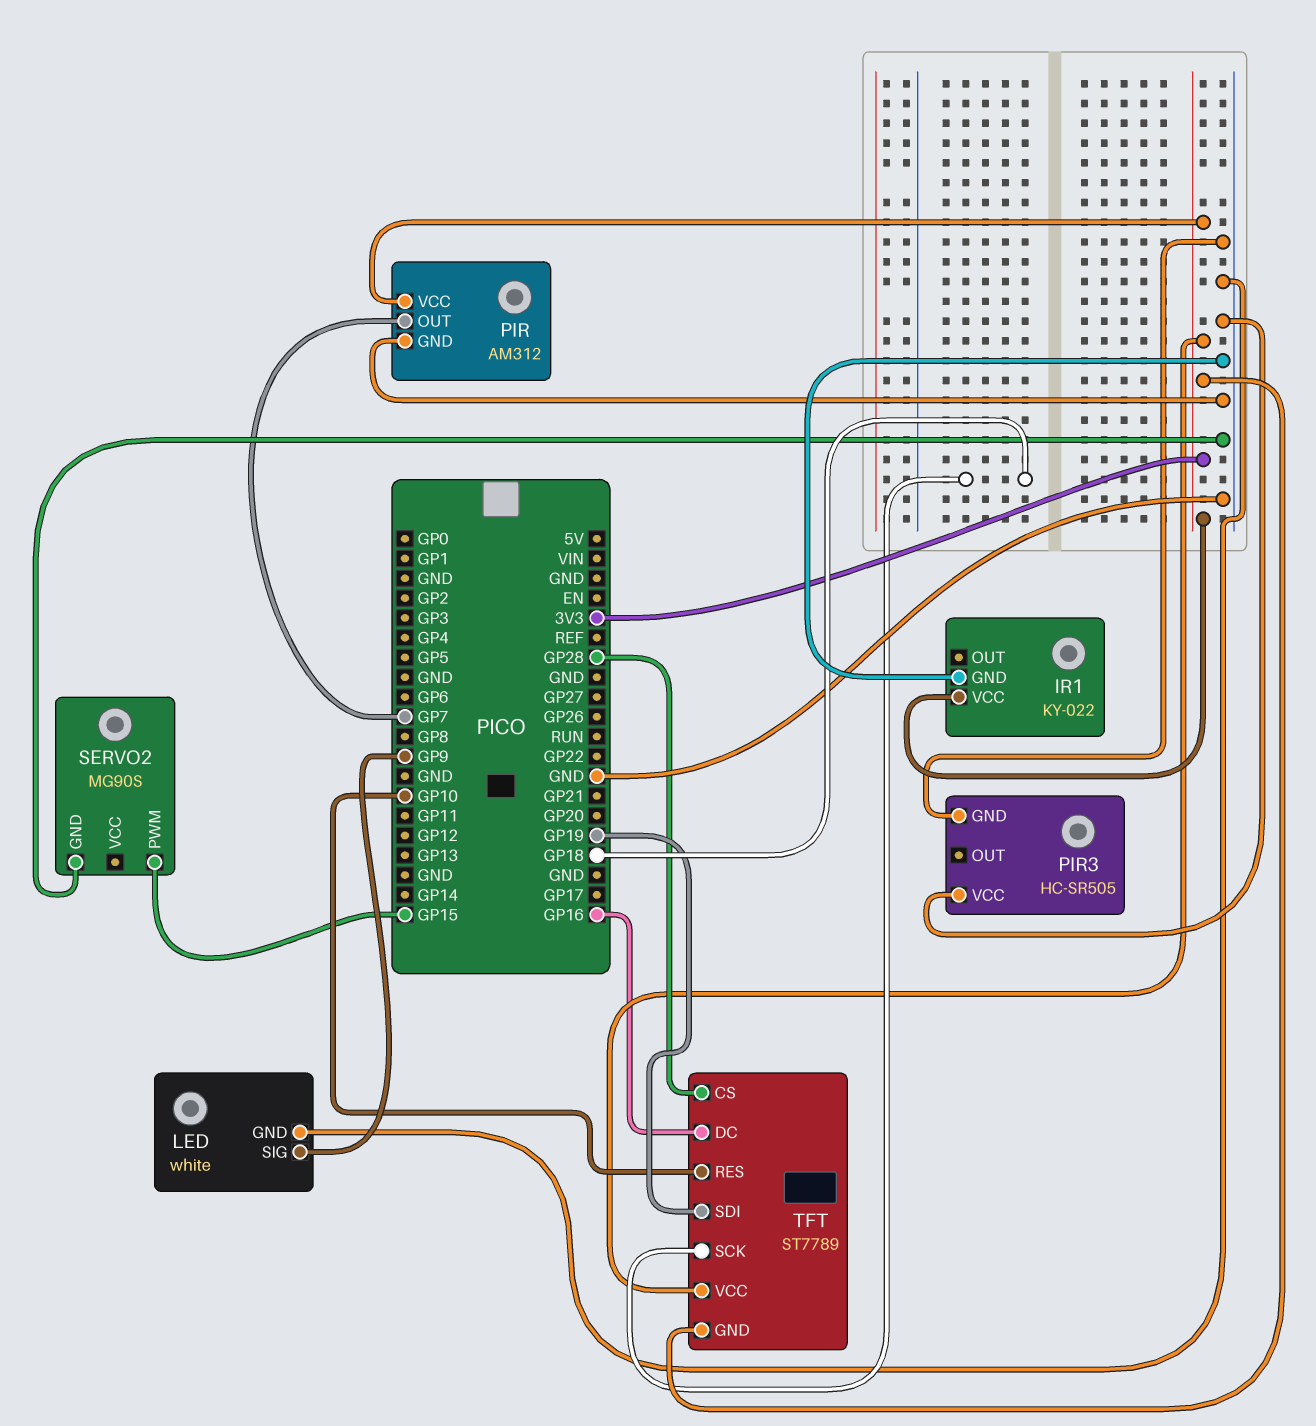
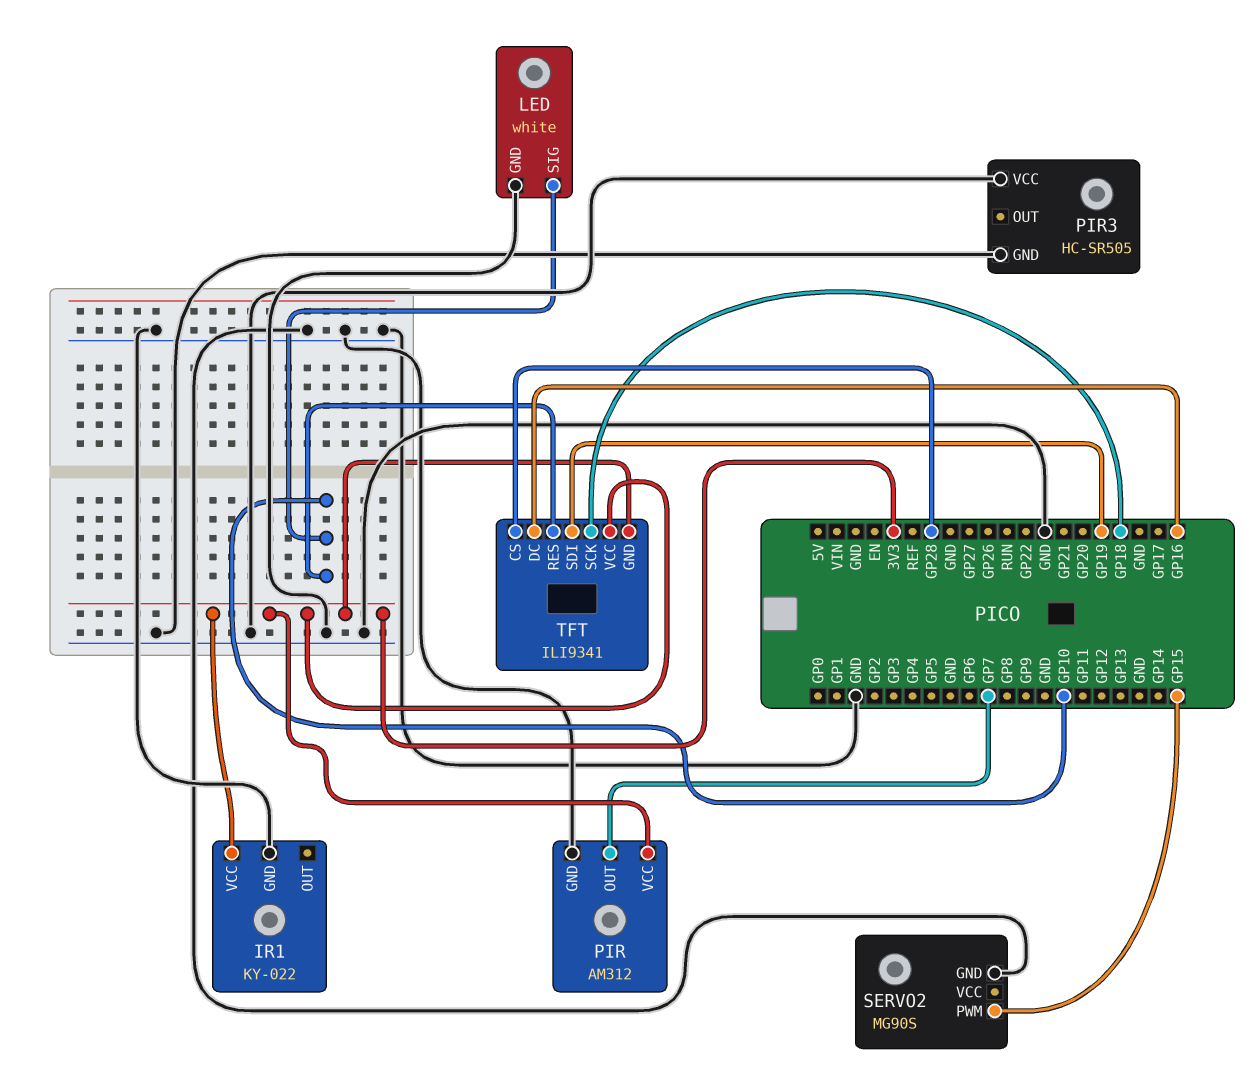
LED pin SIG: GP9 -> GP10
TFT: ST7789 -> ILI9341

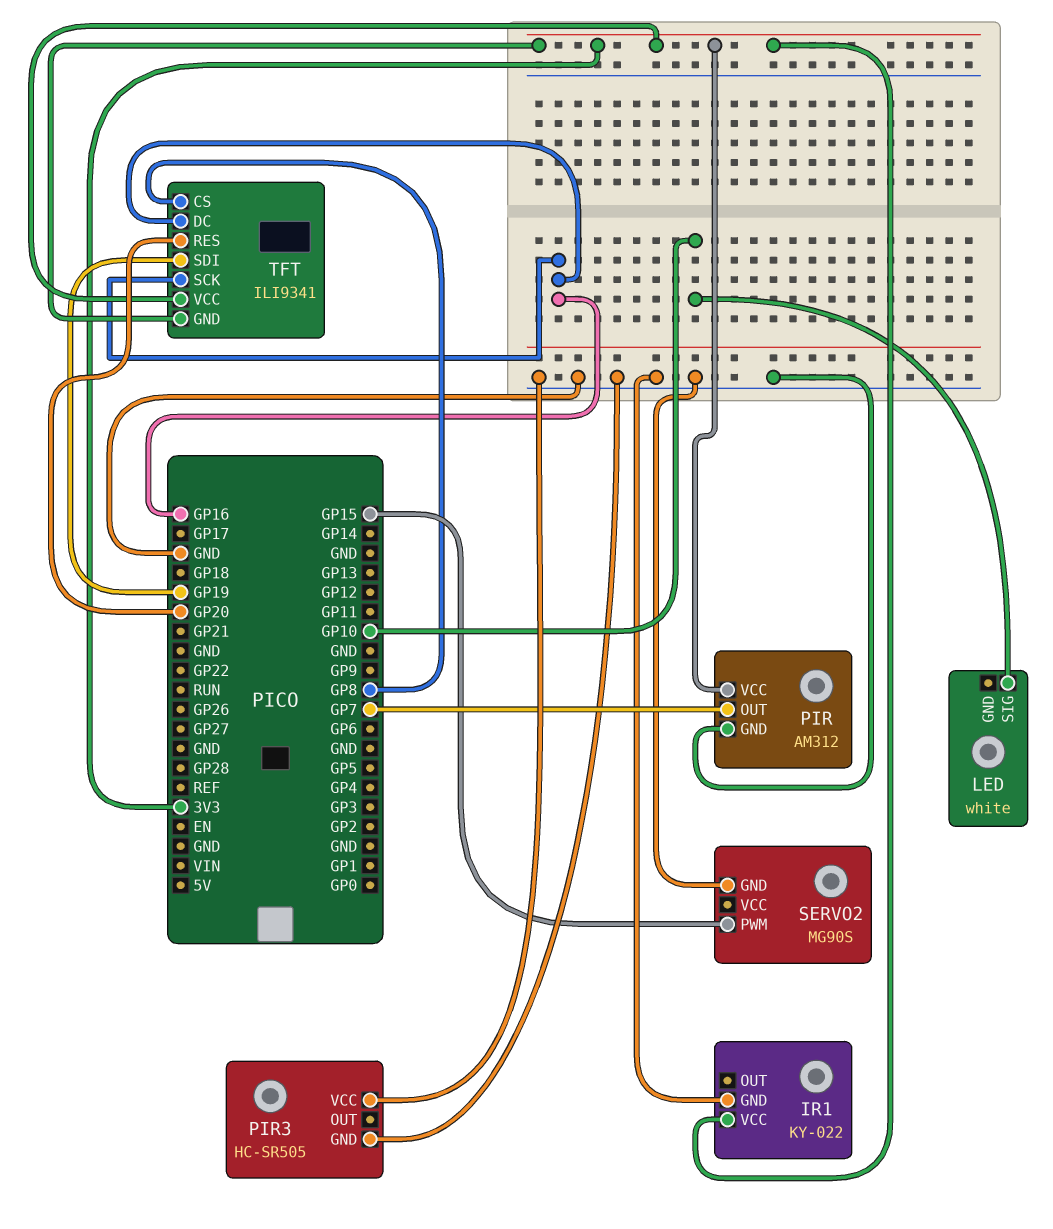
LED pin GND: GND -> none
TFT pin CS: GP28 -> GP8
TFT pin RES: GP10 -> GP20
TFT pin SCK: GP18 -> GP16

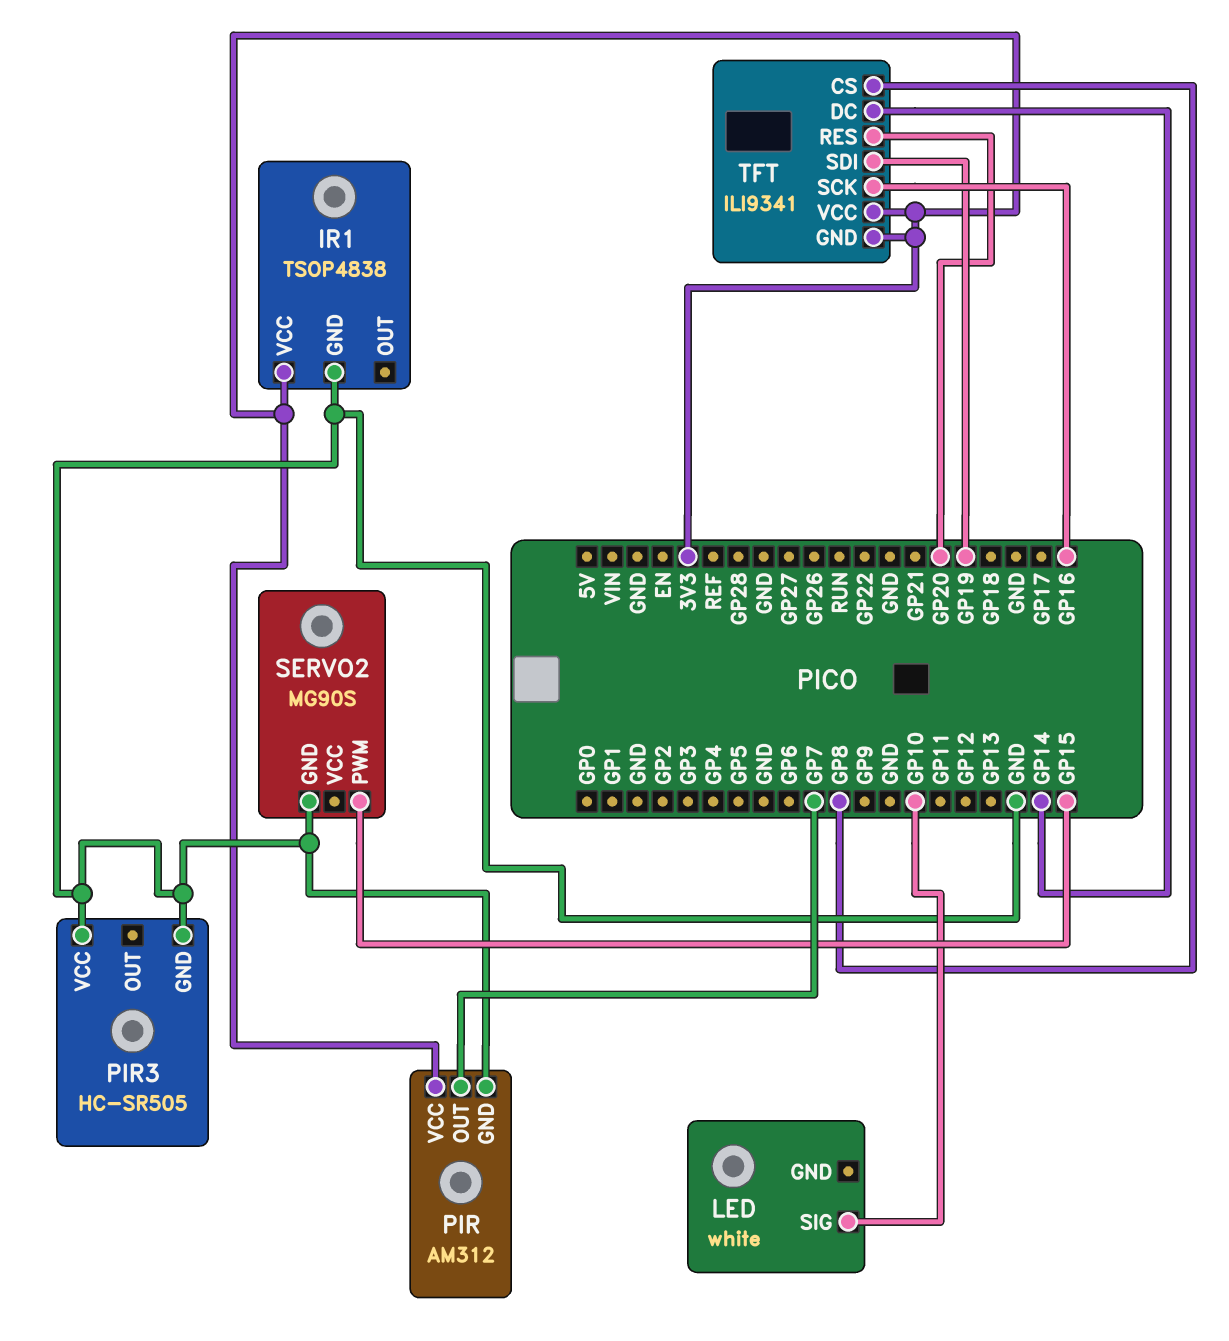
IR1: KY-022 -> TSOP4838
TFT pin DC: GP16 -> GP14

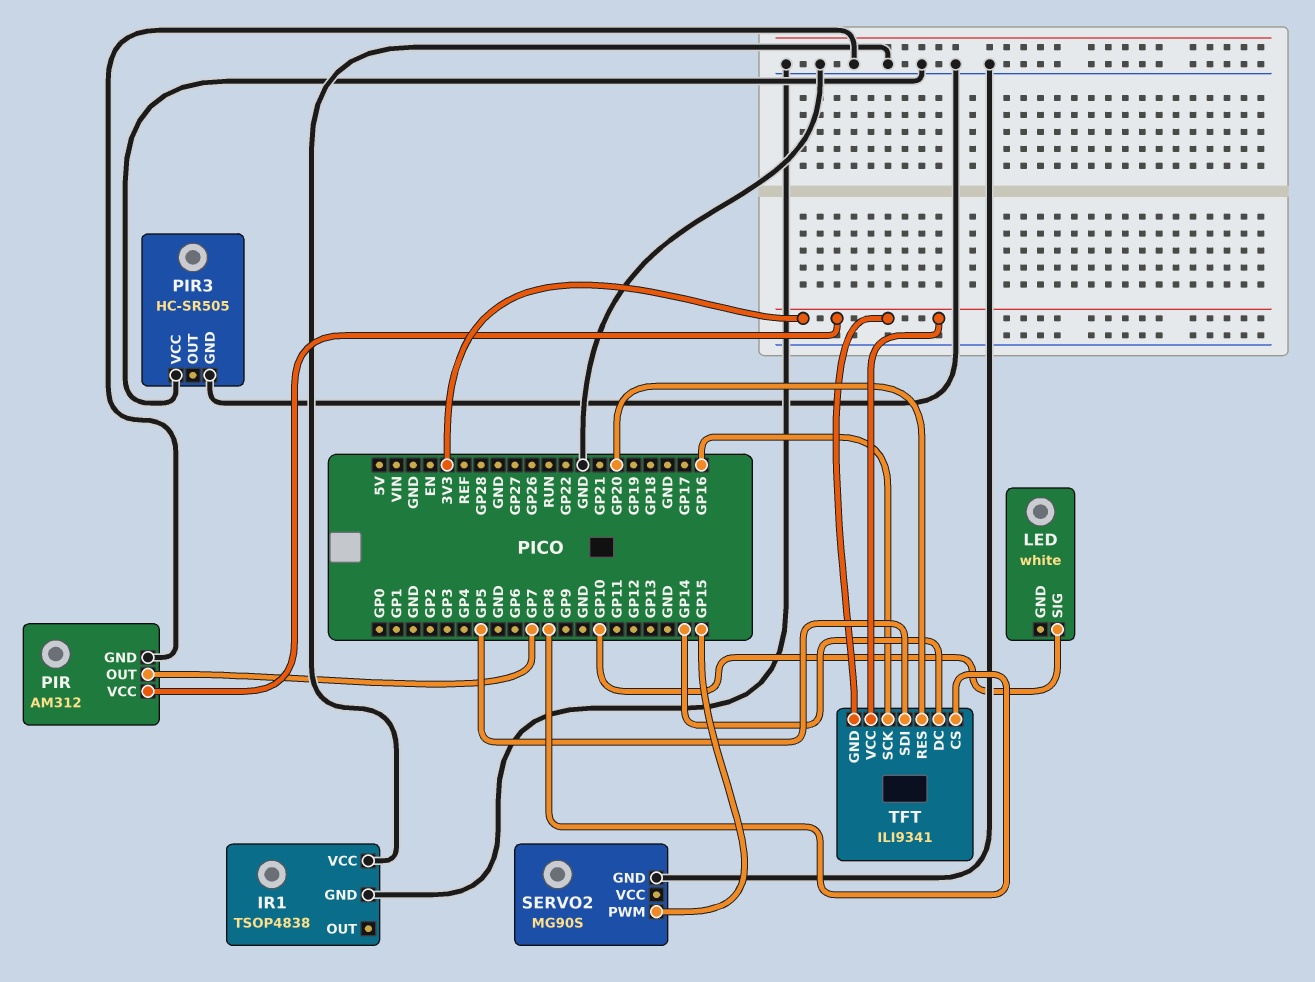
IR1 pin VCC: 3V3 -> GND
TFT pin SDI: GP19 -> GP5

